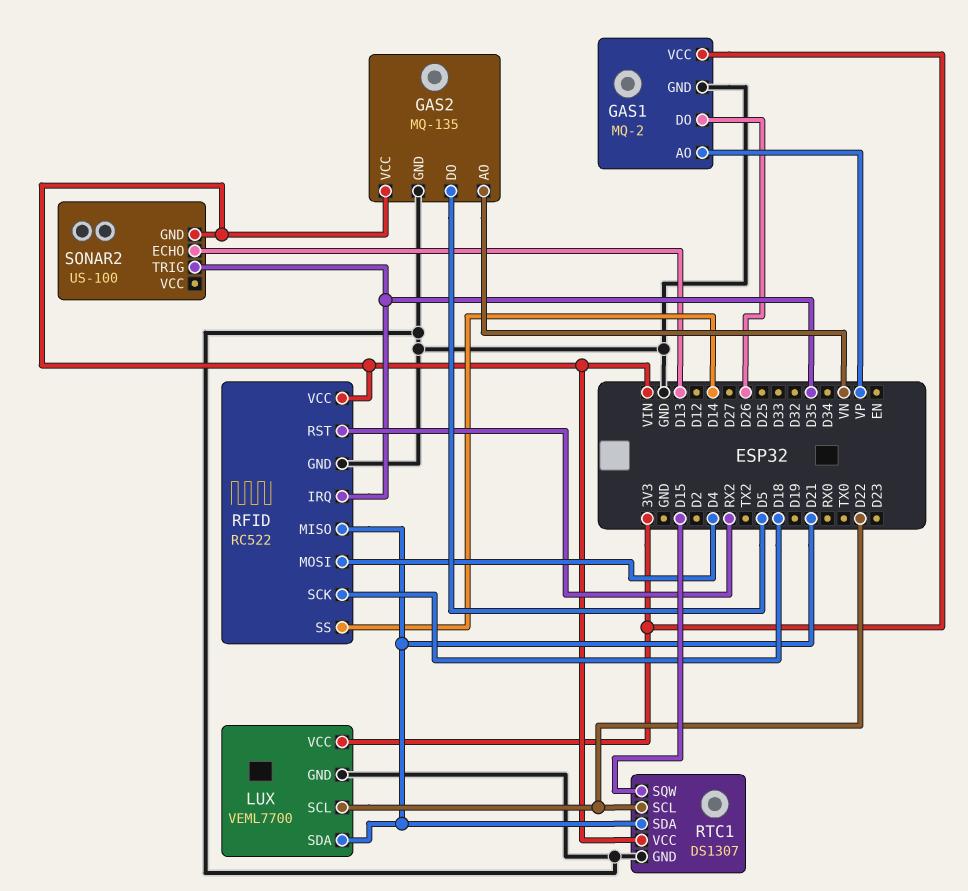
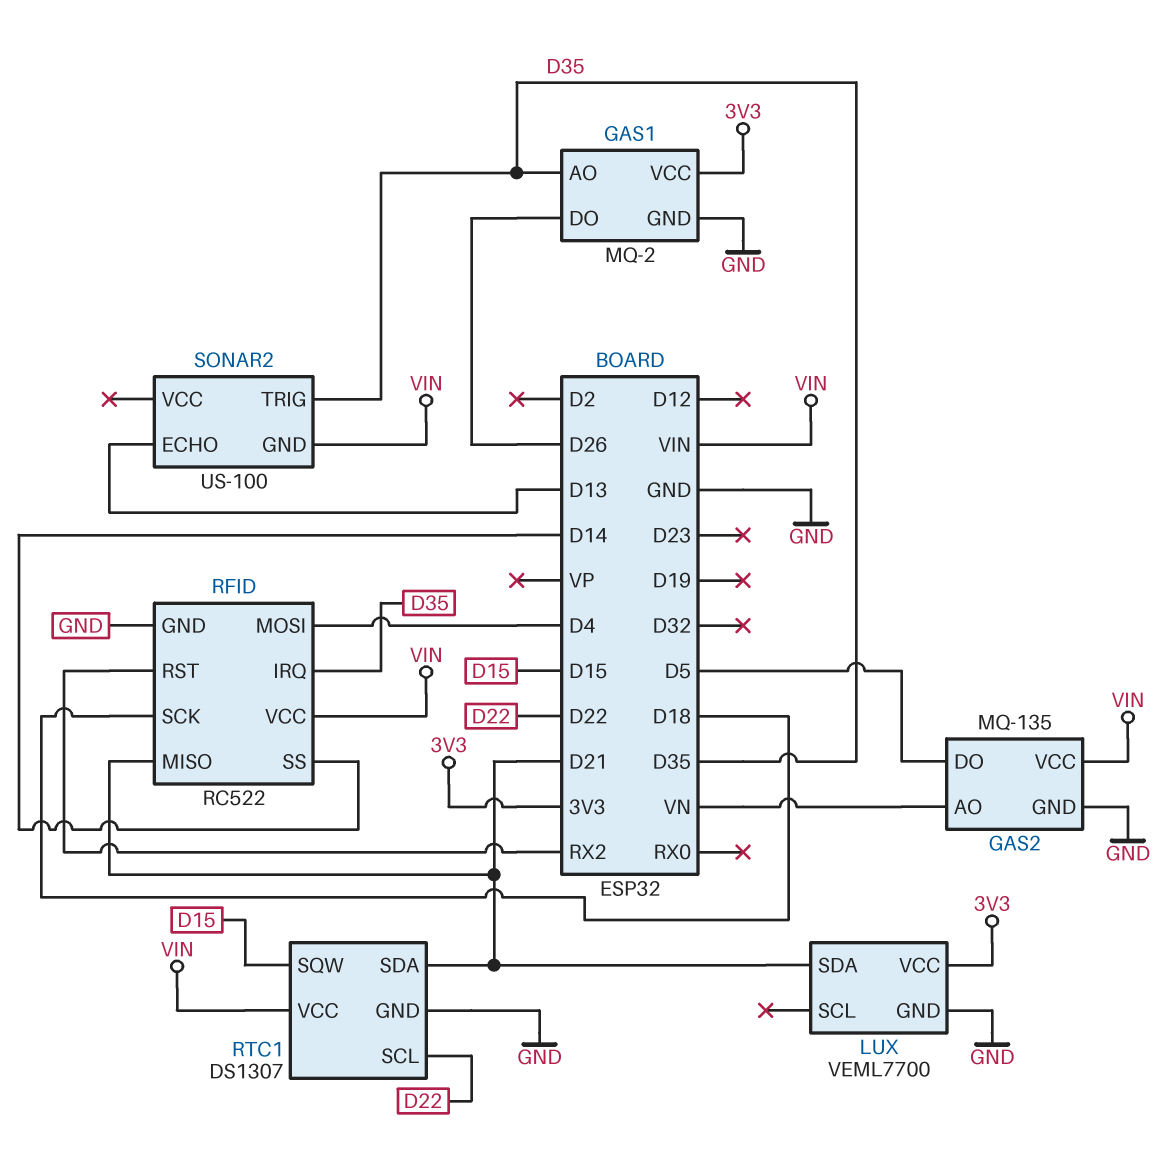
GAS1 pin AO: VP -> D35
LUX pin SCL: D22 -> none

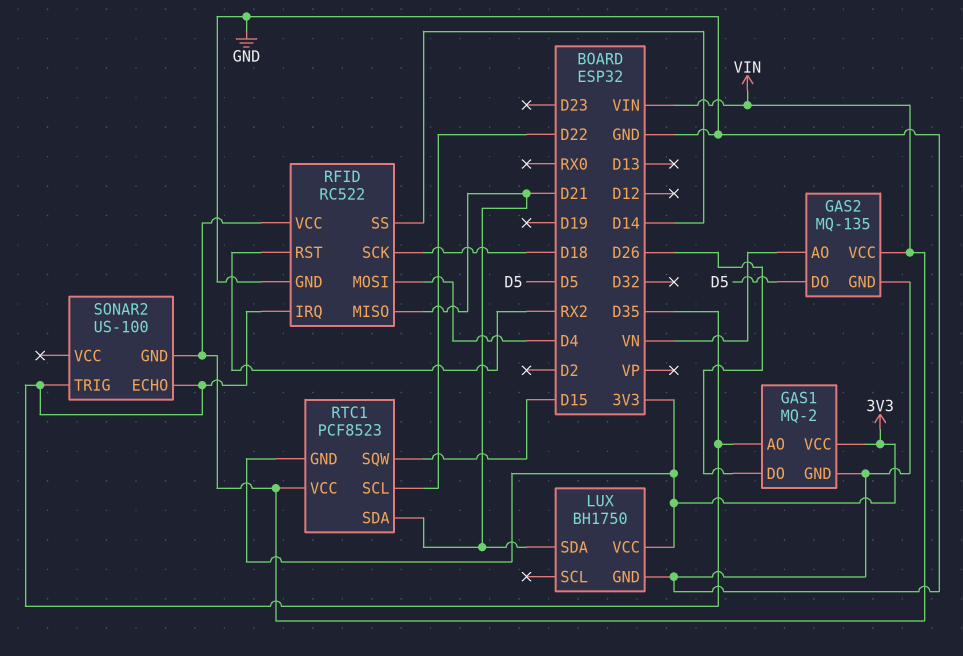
LUX: VEML7700 -> BH1750
RTC1: DS1307 -> PCF8523
RTC1 pin GND: GND -> 3V3
SONAR2 pin ECHO: D13 -> D35

